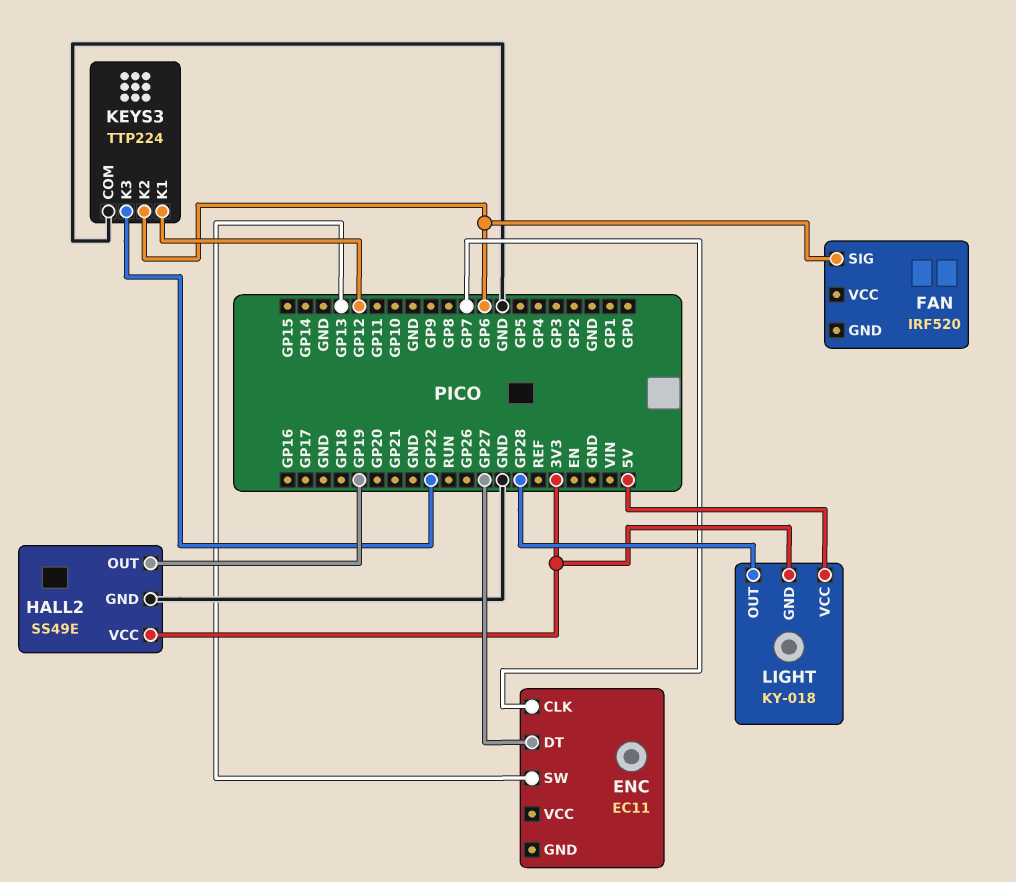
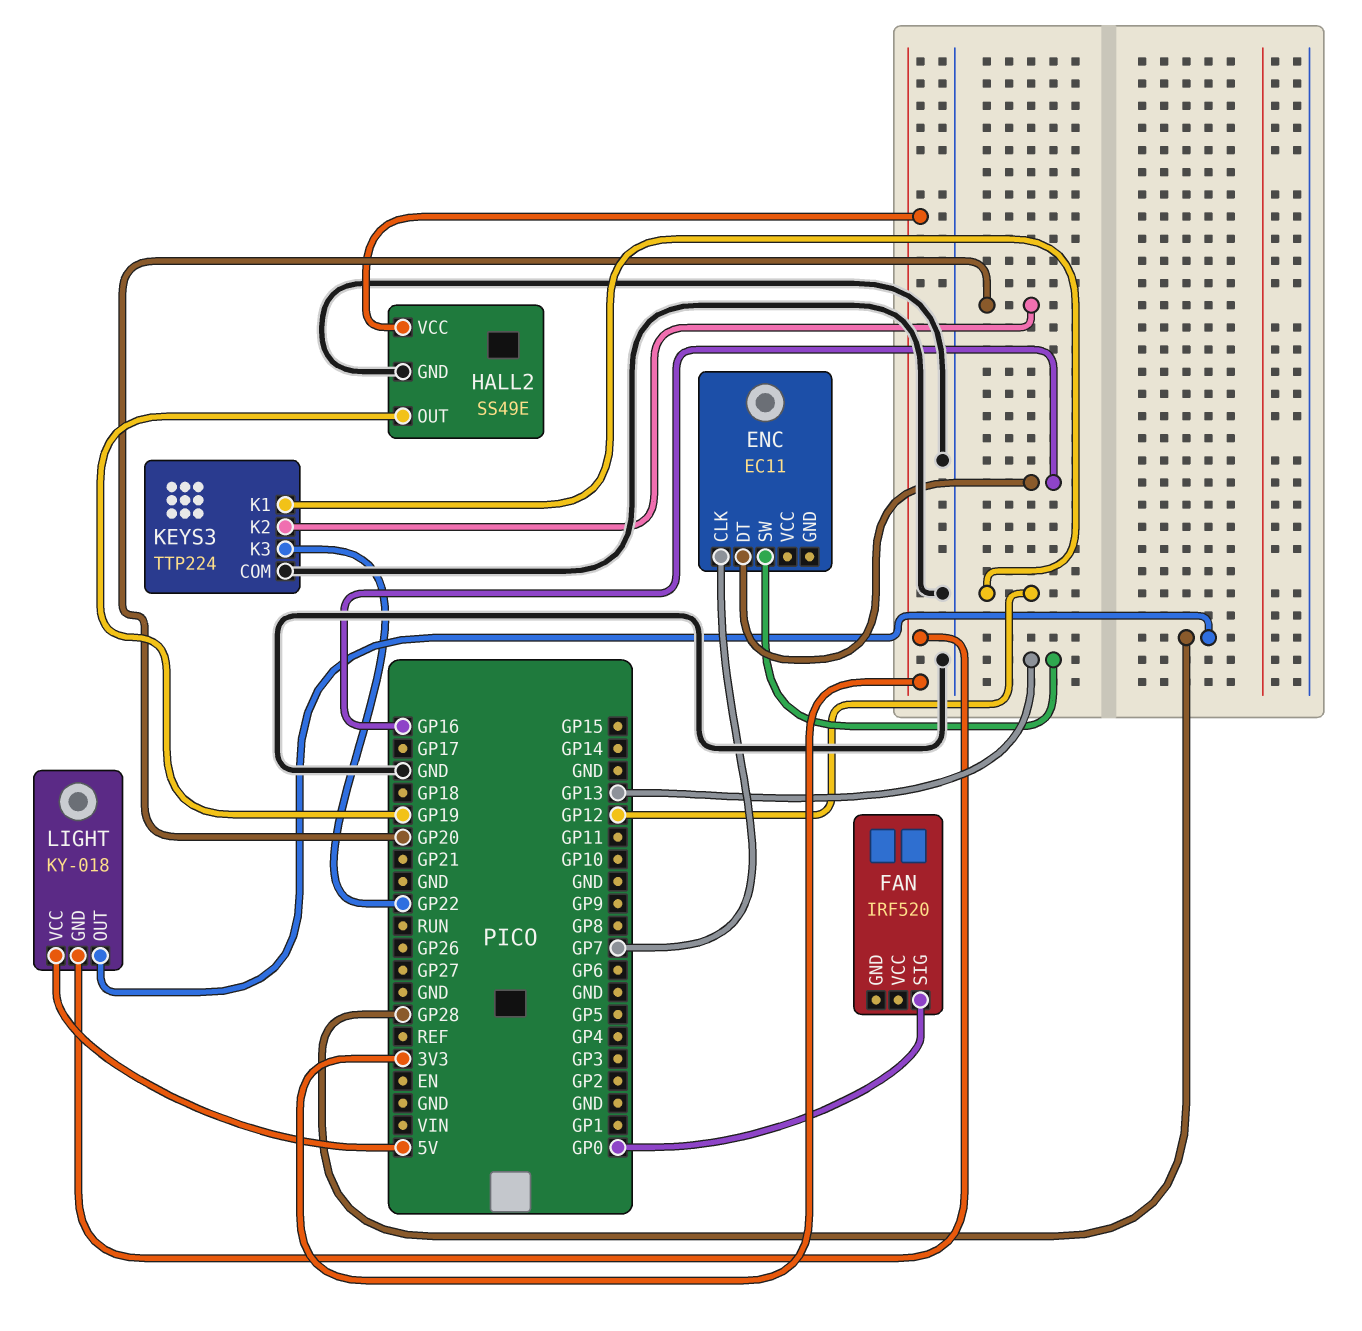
ENC pin DT: GP27 -> GP16
FAN pin SIG: GP6 -> GP0
KEYS3 pin K2: GP6 -> GP20

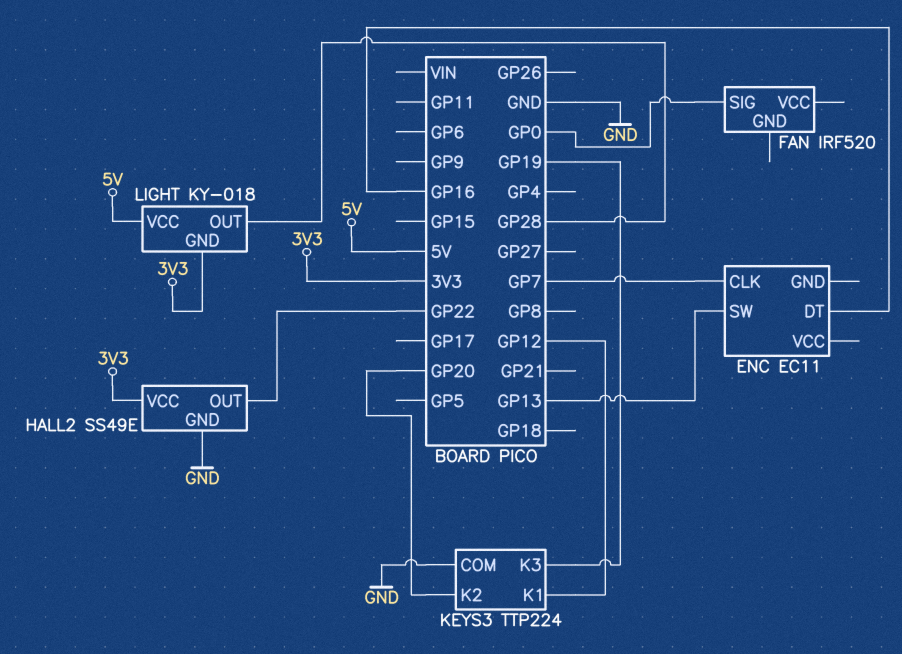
HALL2 pin OUT: GP19 -> GP22
KEYS3 pin K3: GP22 -> GP19

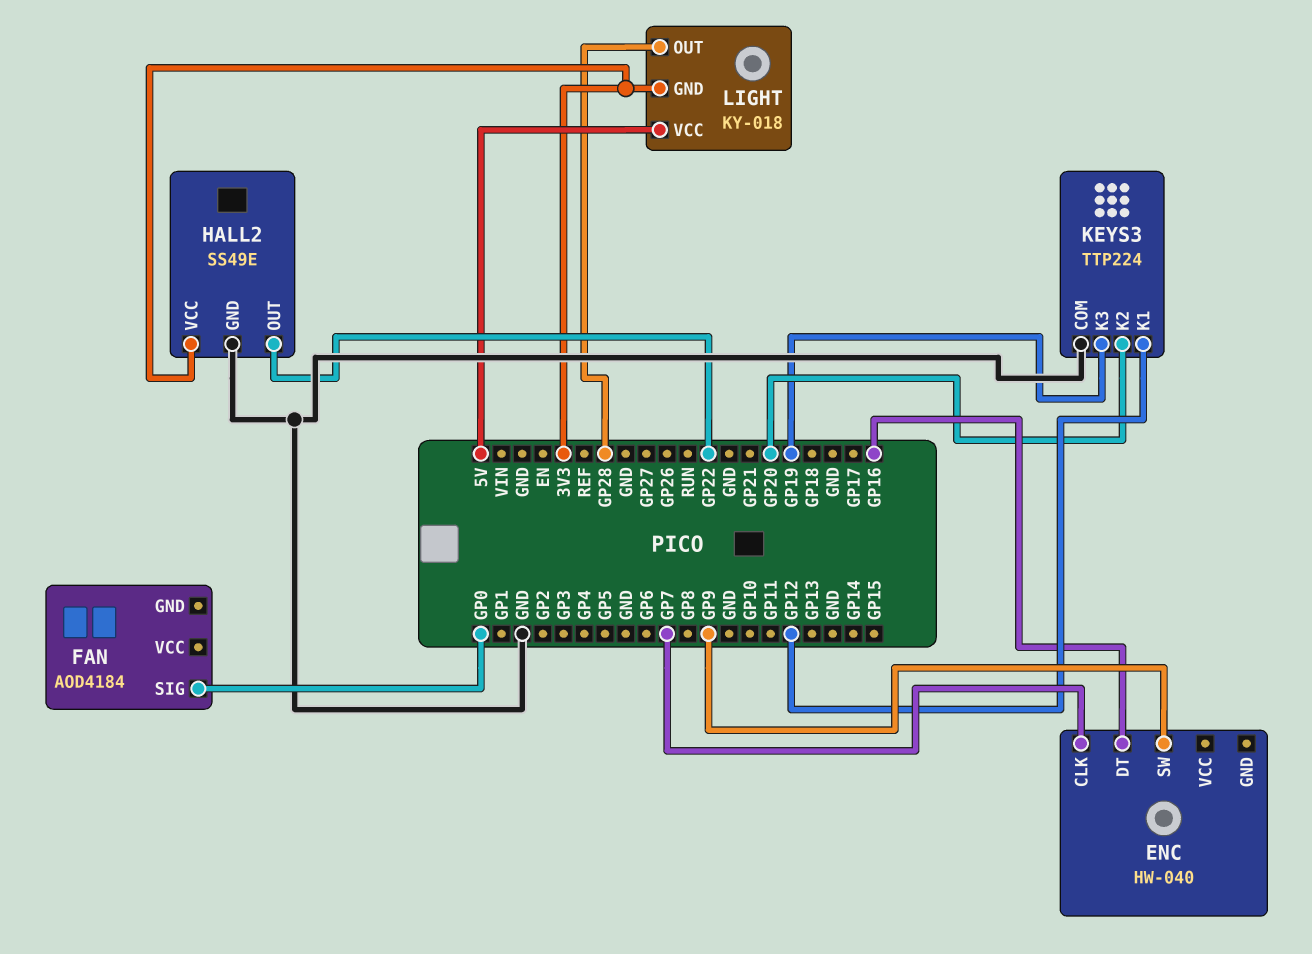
ENC: EC11 -> HW-040
ENC pin SW: GP13 -> GP9
FAN: IRF520 -> AOD4184

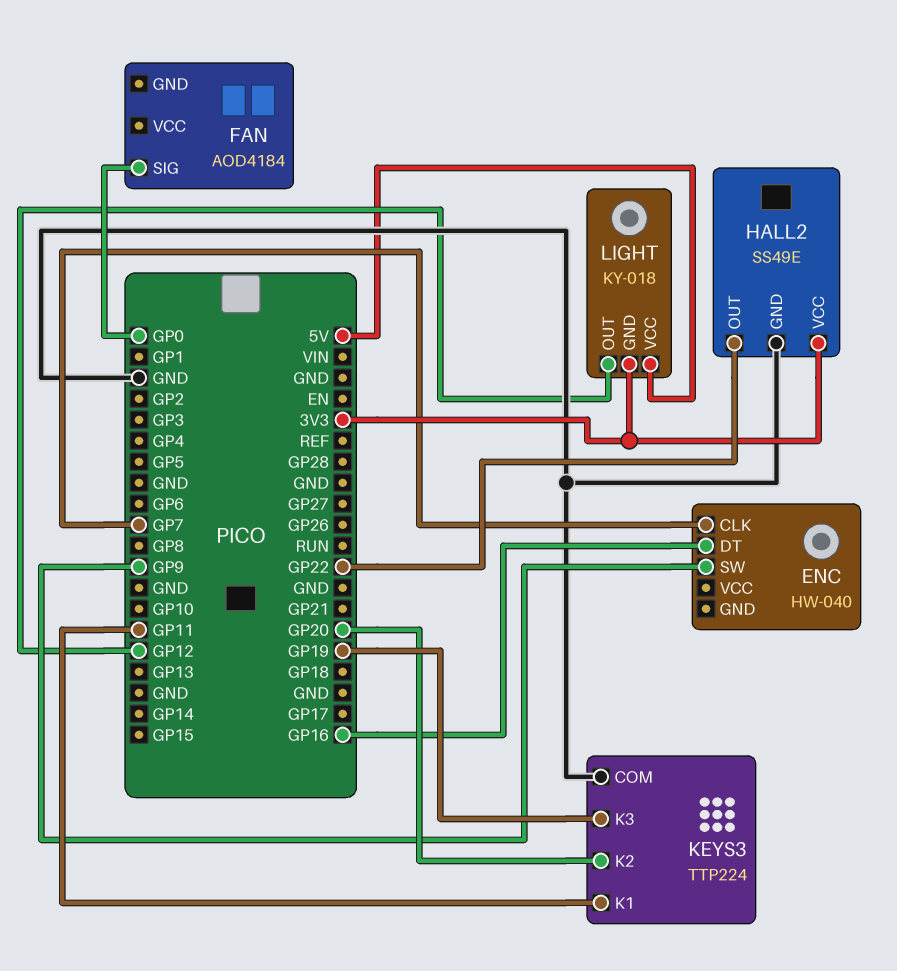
KEYS3 pin K1: GP12 -> GP11
LIGHT pin OUT: GP28 -> GP12

